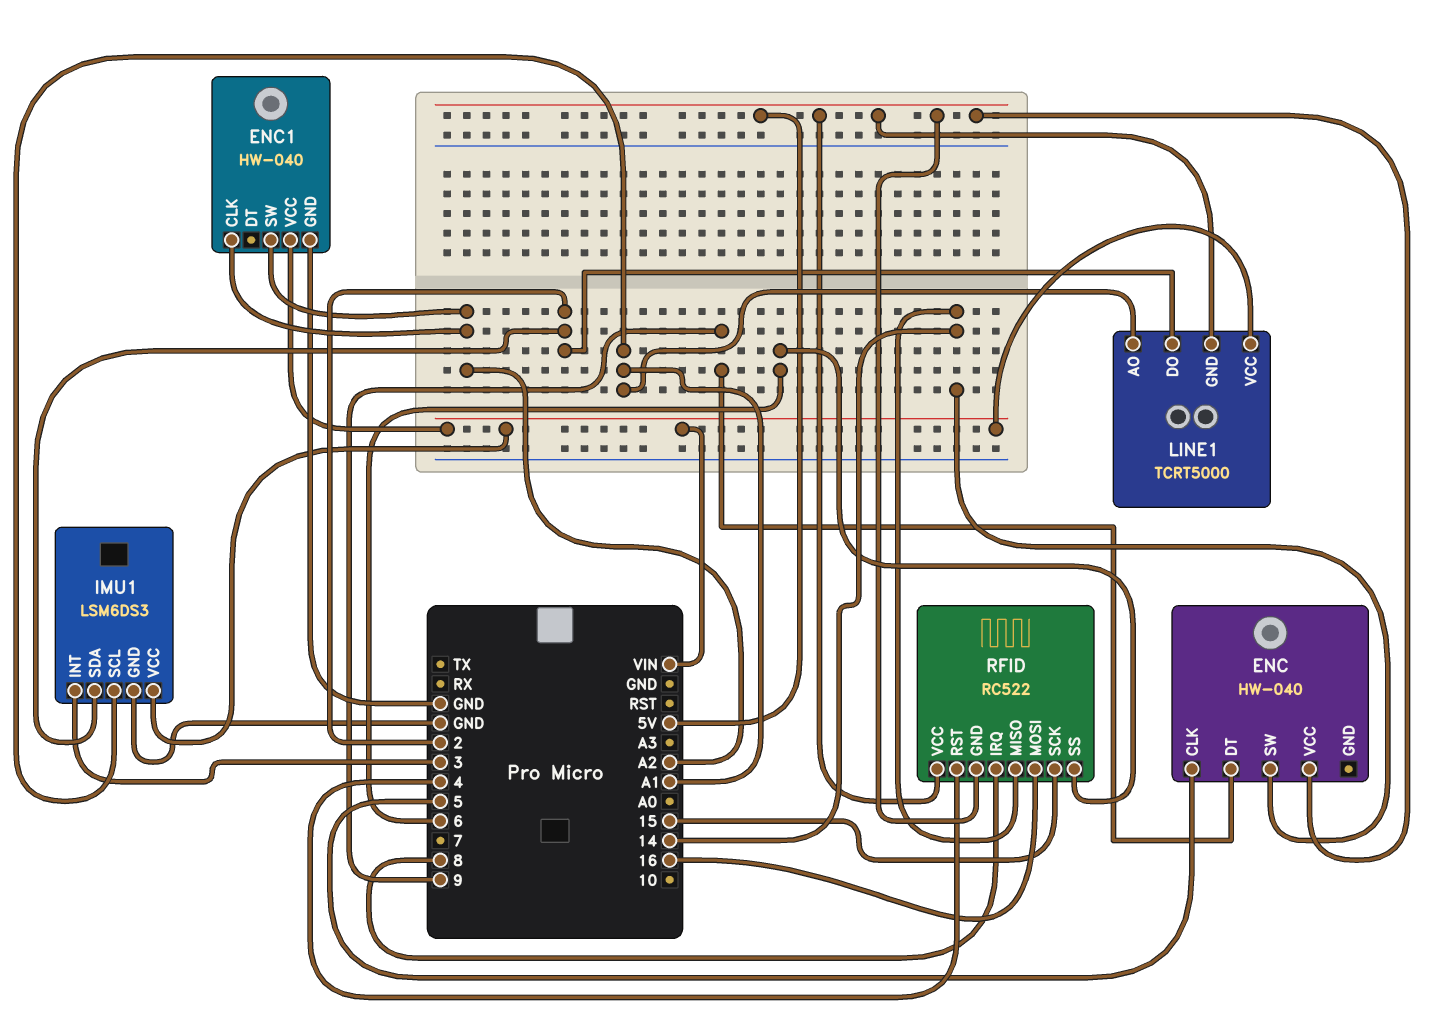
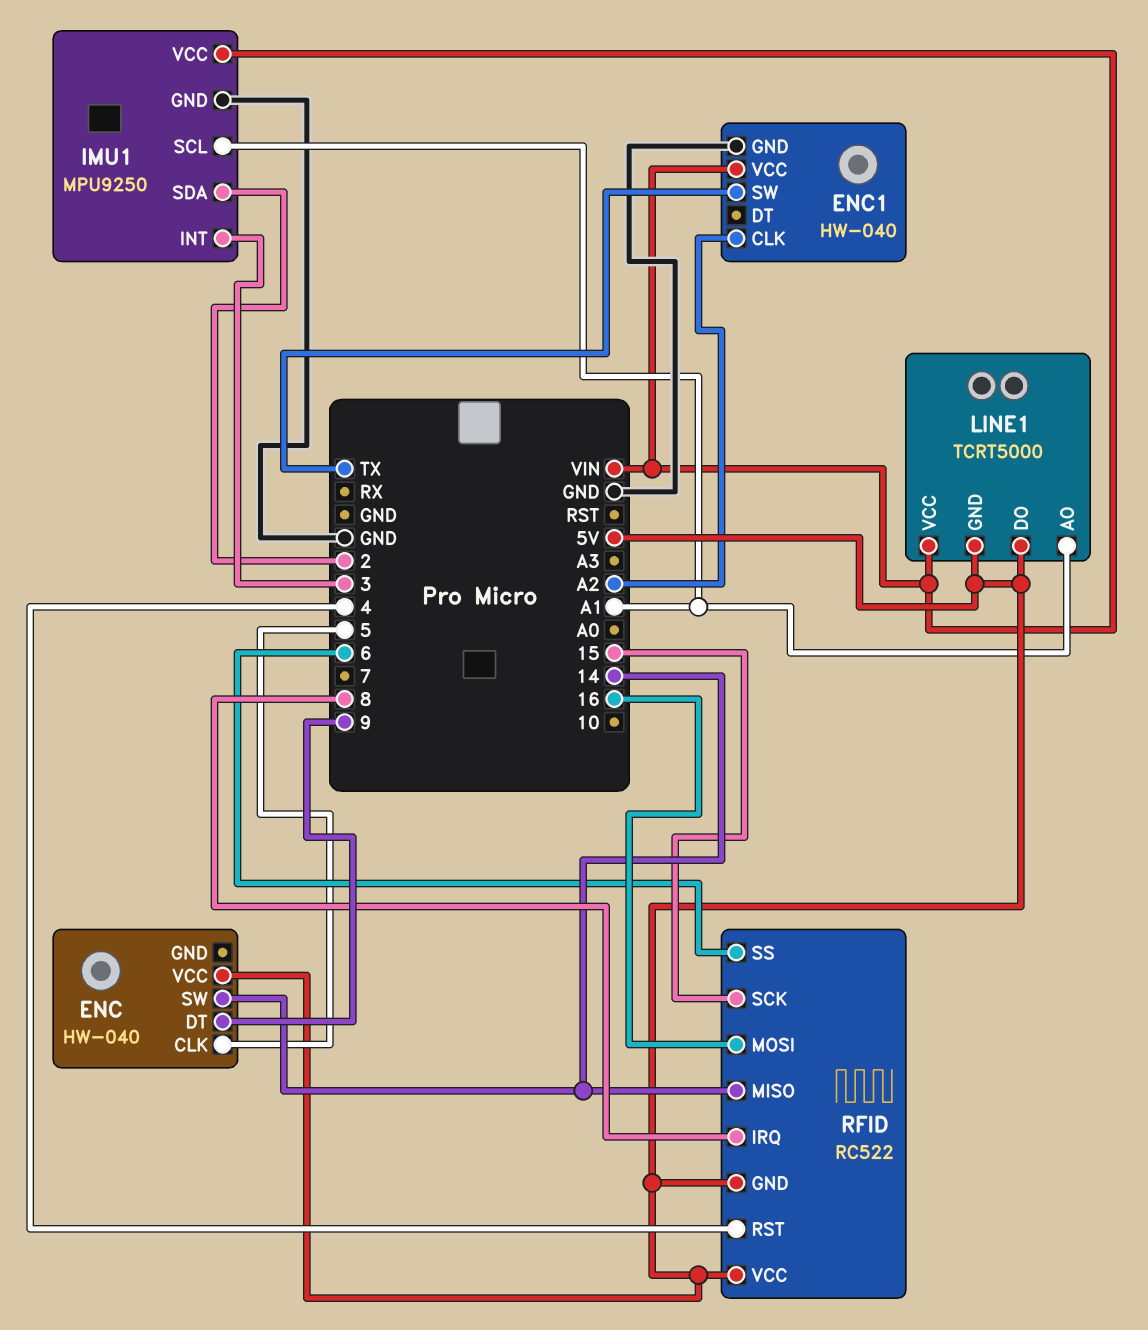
ENC1 pin SW: A2 -> TX
IMU1: LSM6DS3 -> MPU9250
LINE1 pin DO: 2 -> 5V

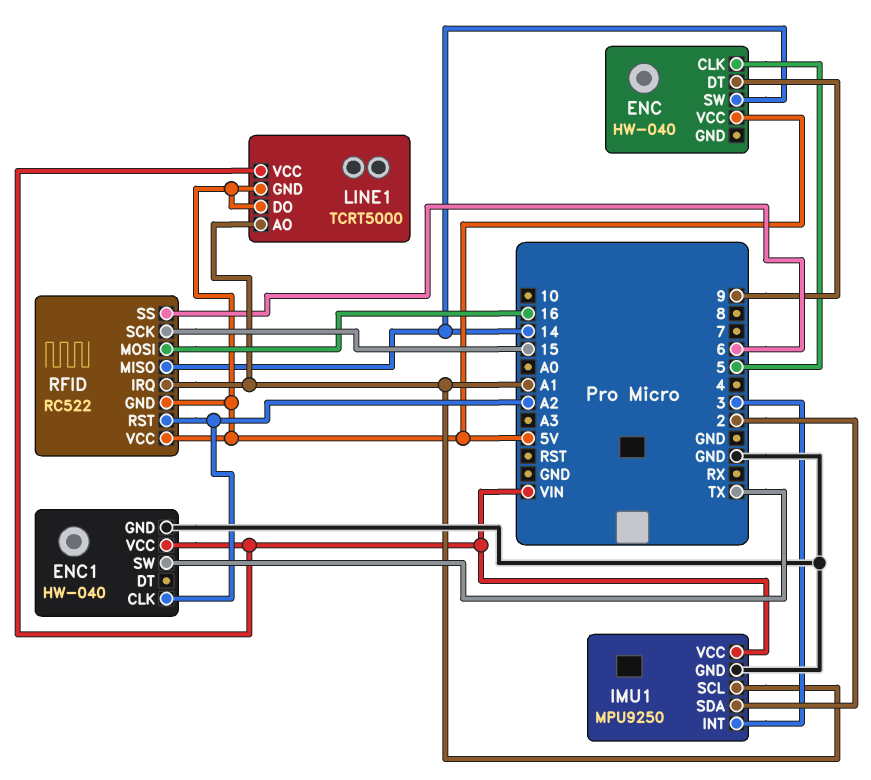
RFID pin IRQ: 8 -> A1
RFID pin RST: 4 -> A2

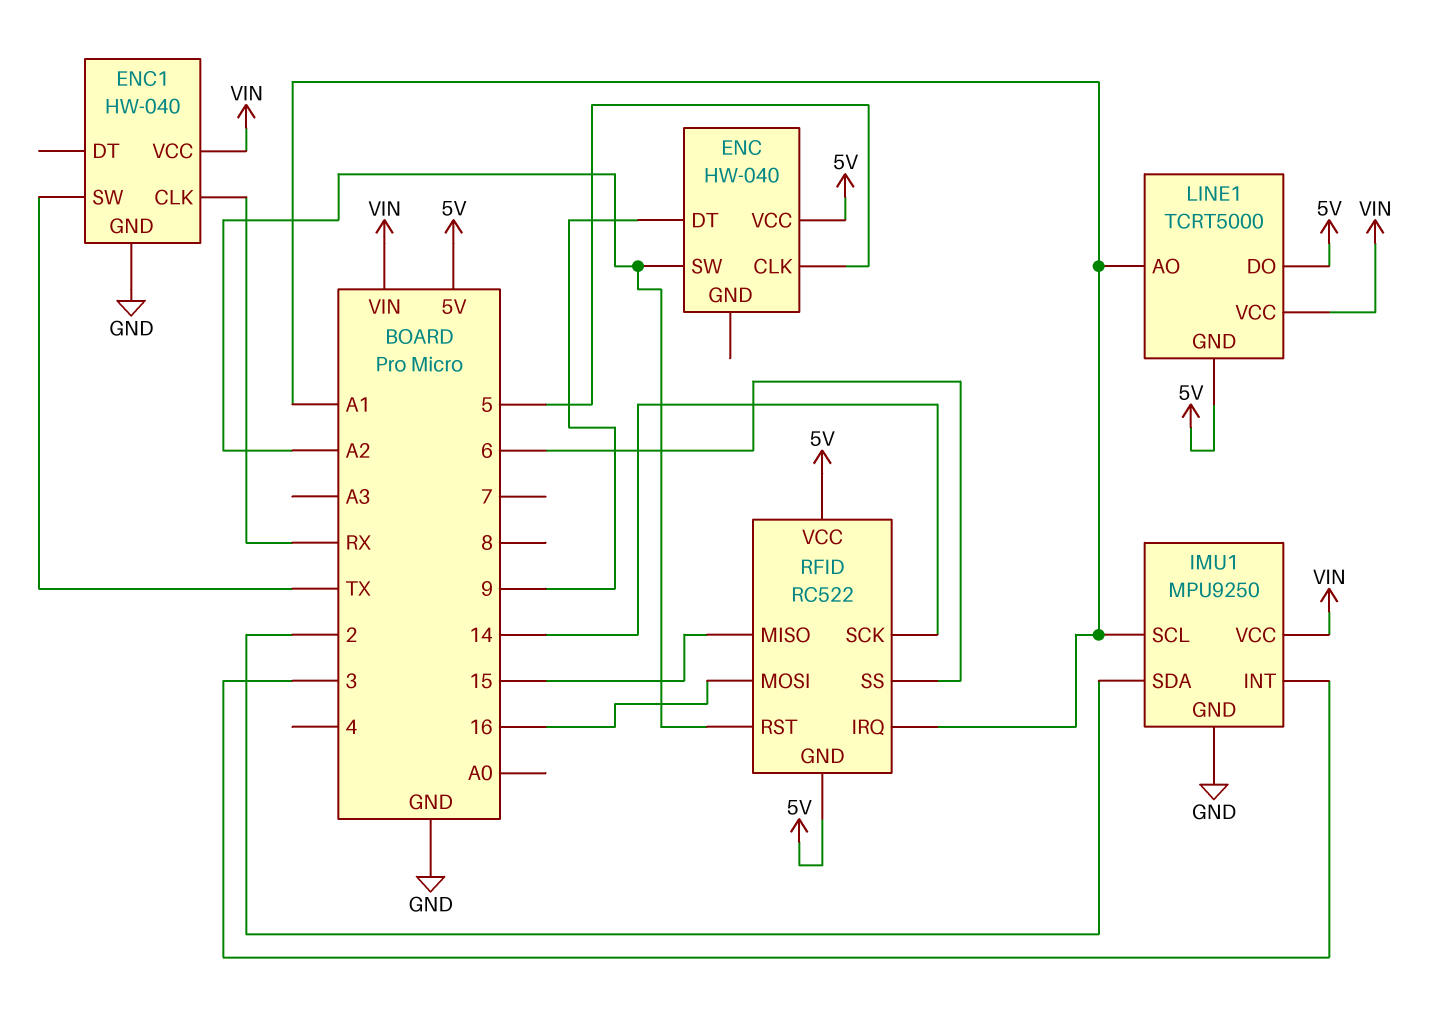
ENC pin SW: 14 -> A2
ENC1 pin CLK: A2 -> RX
RFID pin MISO: 14 -> 15
RFID pin SCK: 15 -> 14

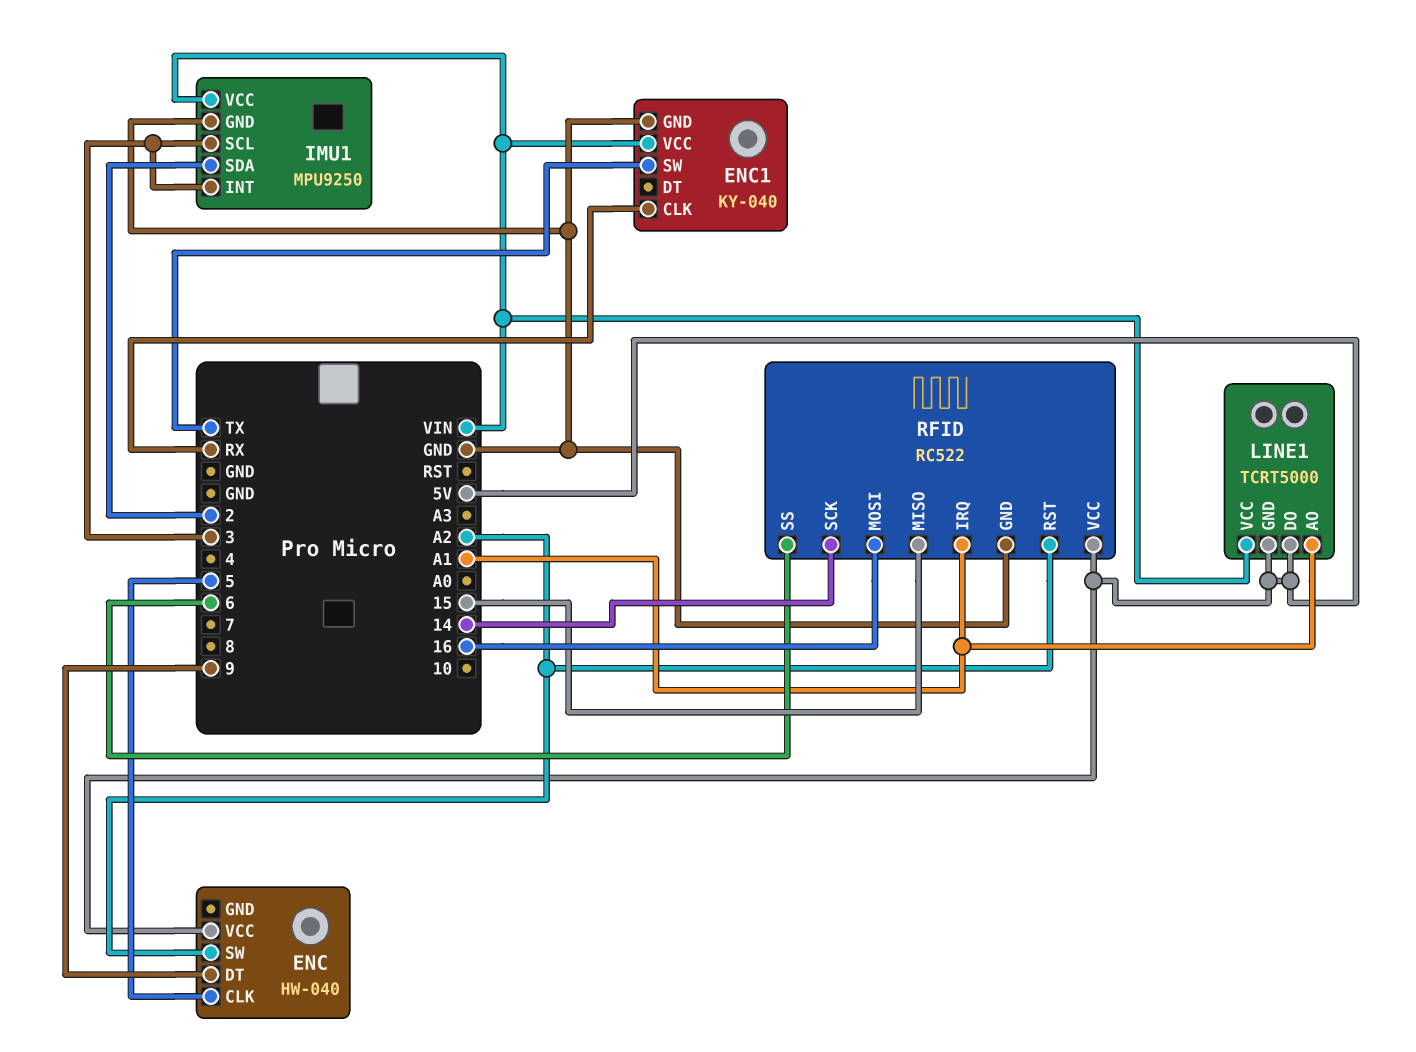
ENC1: HW-040 -> KY-040
IMU1 pin SCL: A1 -> 3
RFID pin GND: 5V -> GND

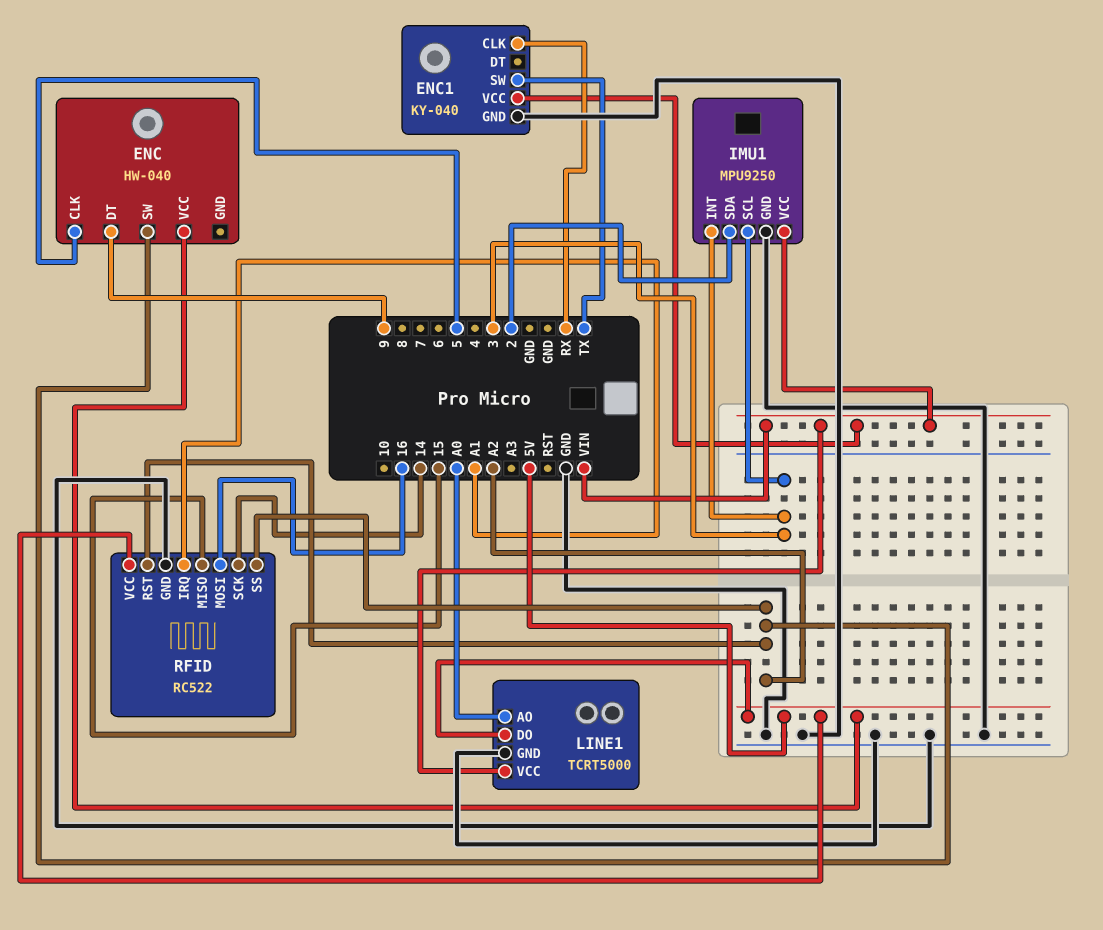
LINE1 pin AO: A1 -> A0
LINE1 pin GND: 5V -> GND
RFID pin SS: 6 -> A2

